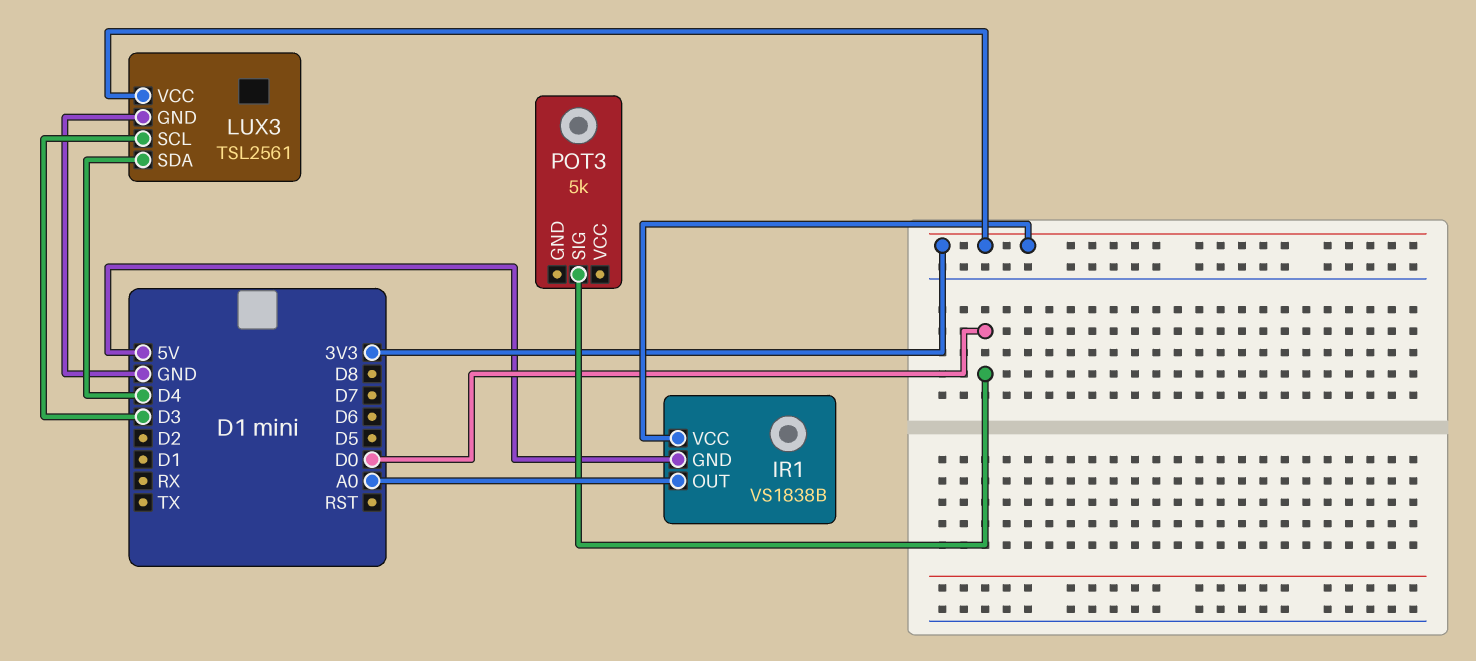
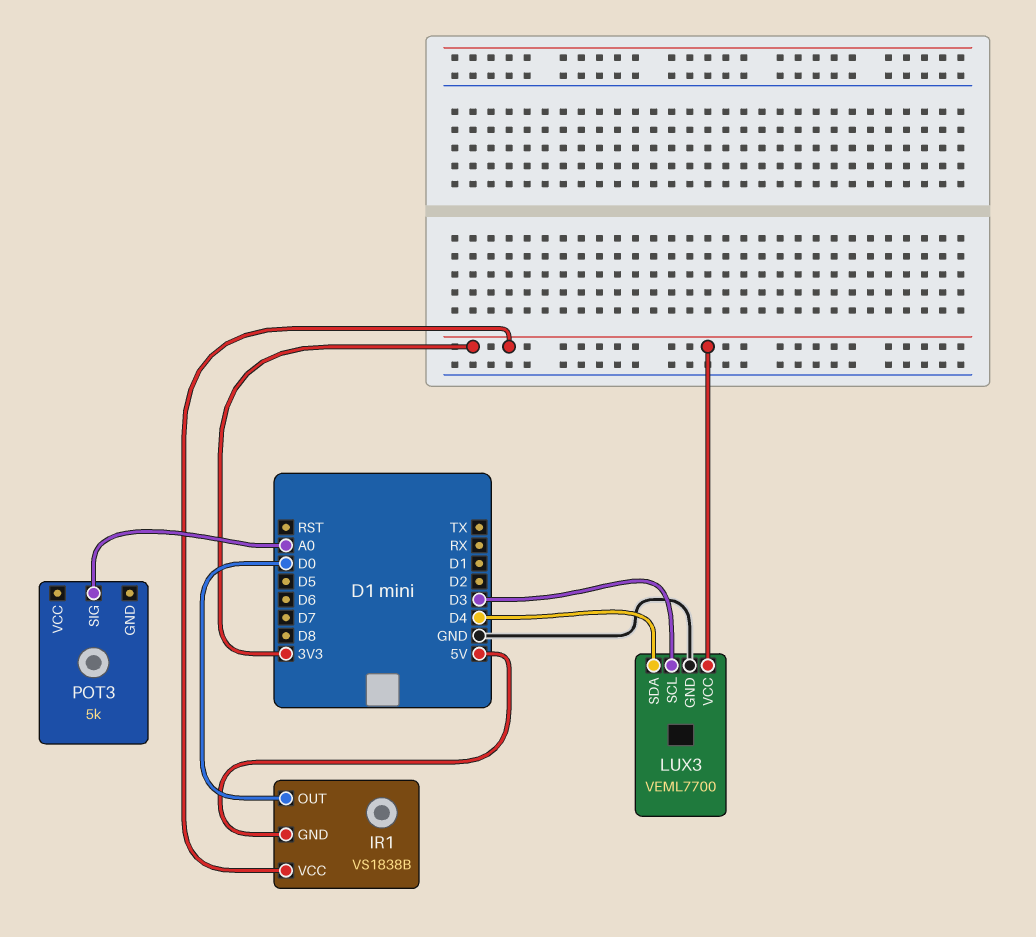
IR1 pin OUT: A0 -> D0
LUX3: TSL2561 -> VEML7700
POT3 pin SIG: D0 -> A0

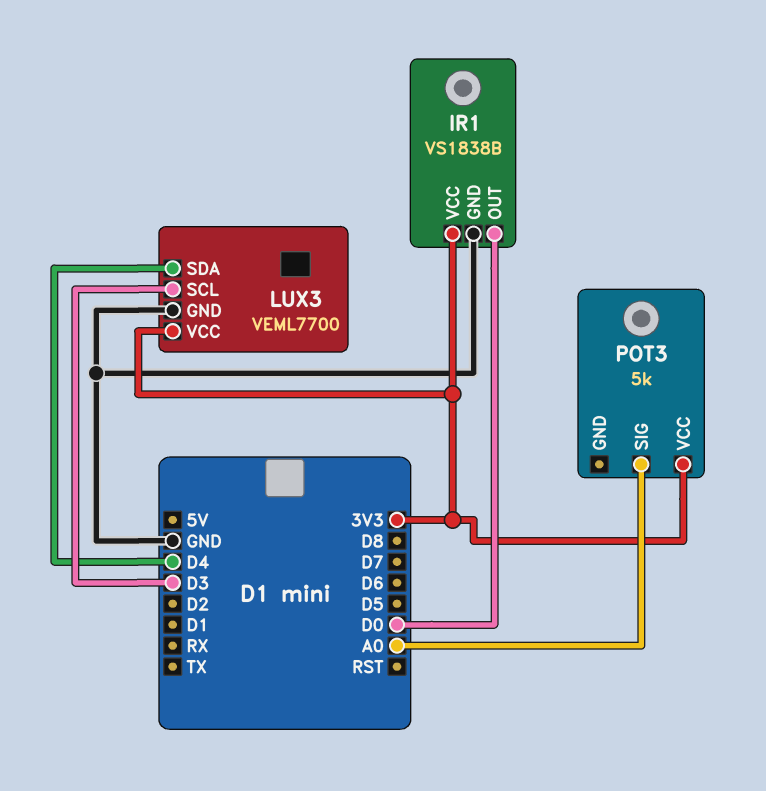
IR1 pin GND: 5V -> GND
POT3 pin VCC: none -> 3V3

